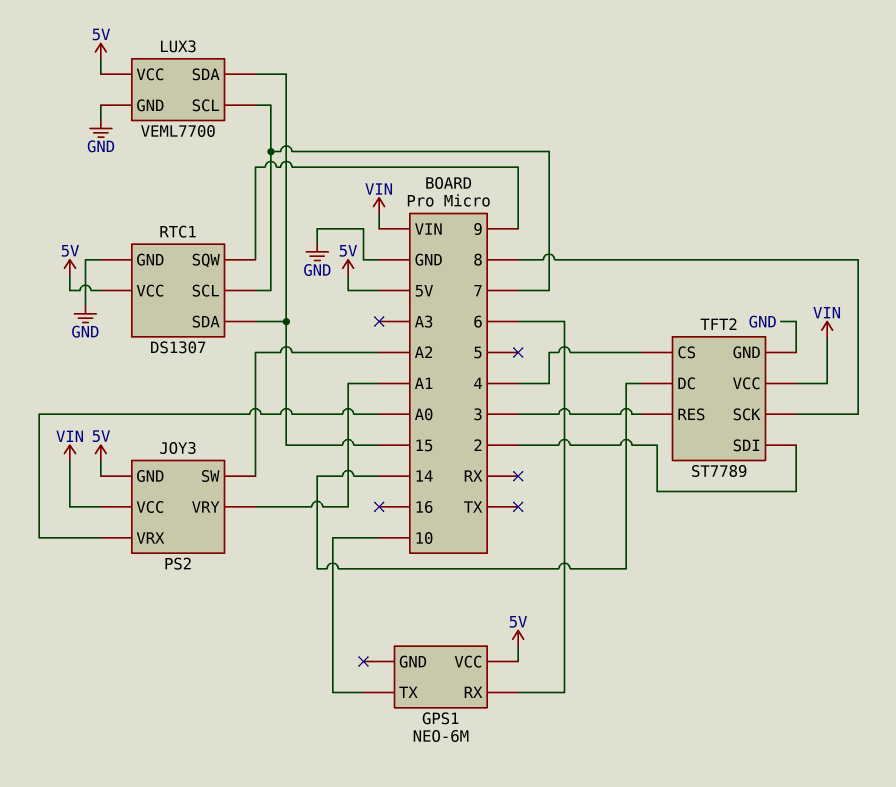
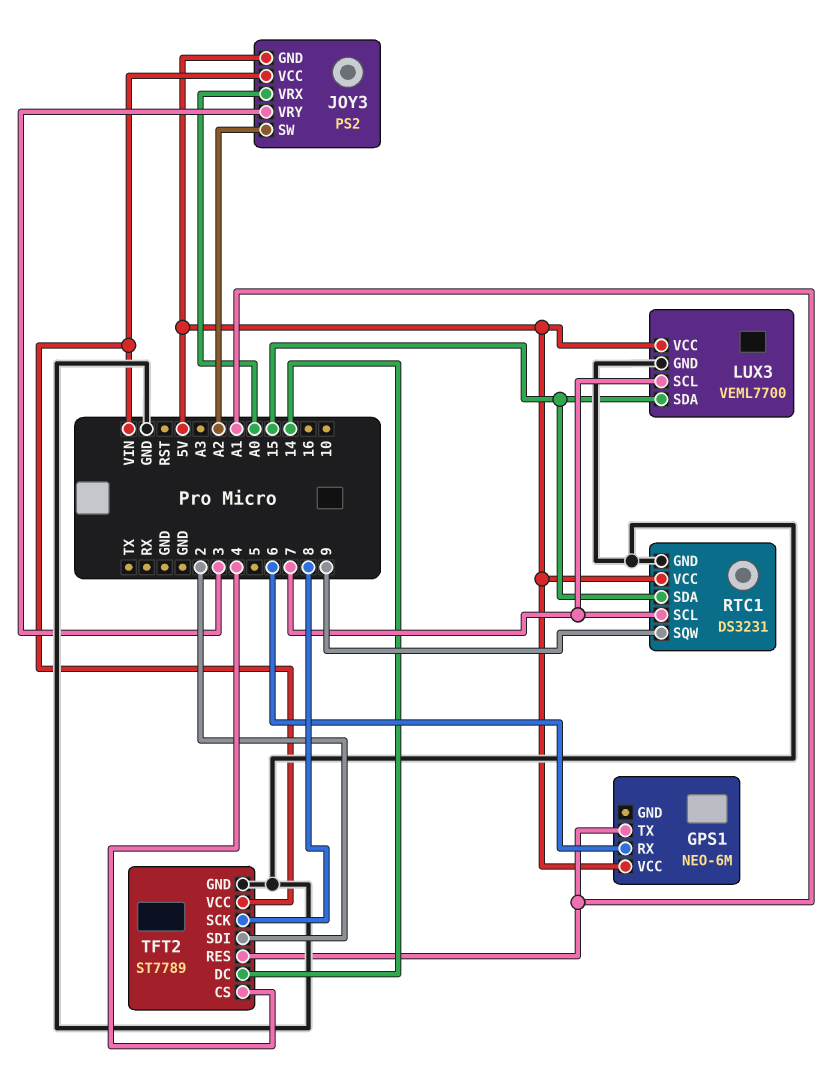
GPS1 pin TX: 10 -> A1
JOY3 pin VRY: A1 -> 3
RTC1: DS1307 -> DS3231
TFT2 pin RES: 3 -> A1

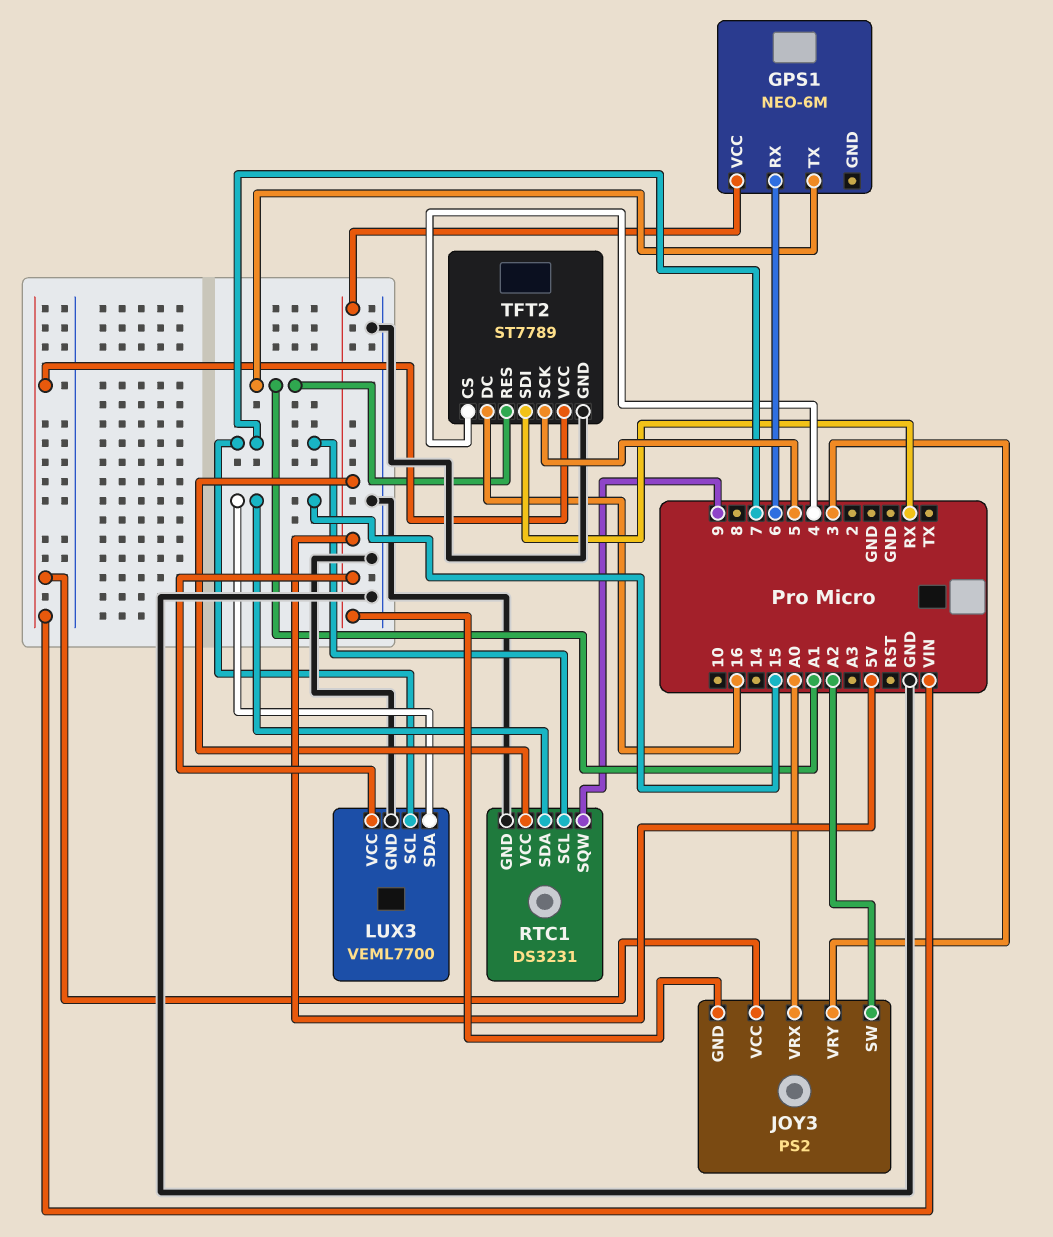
TFT2 pin DC: 14 -> 16
TFT2 pin SCK: 8 -> 5
TFT2 pin SDI: 2 -> RX

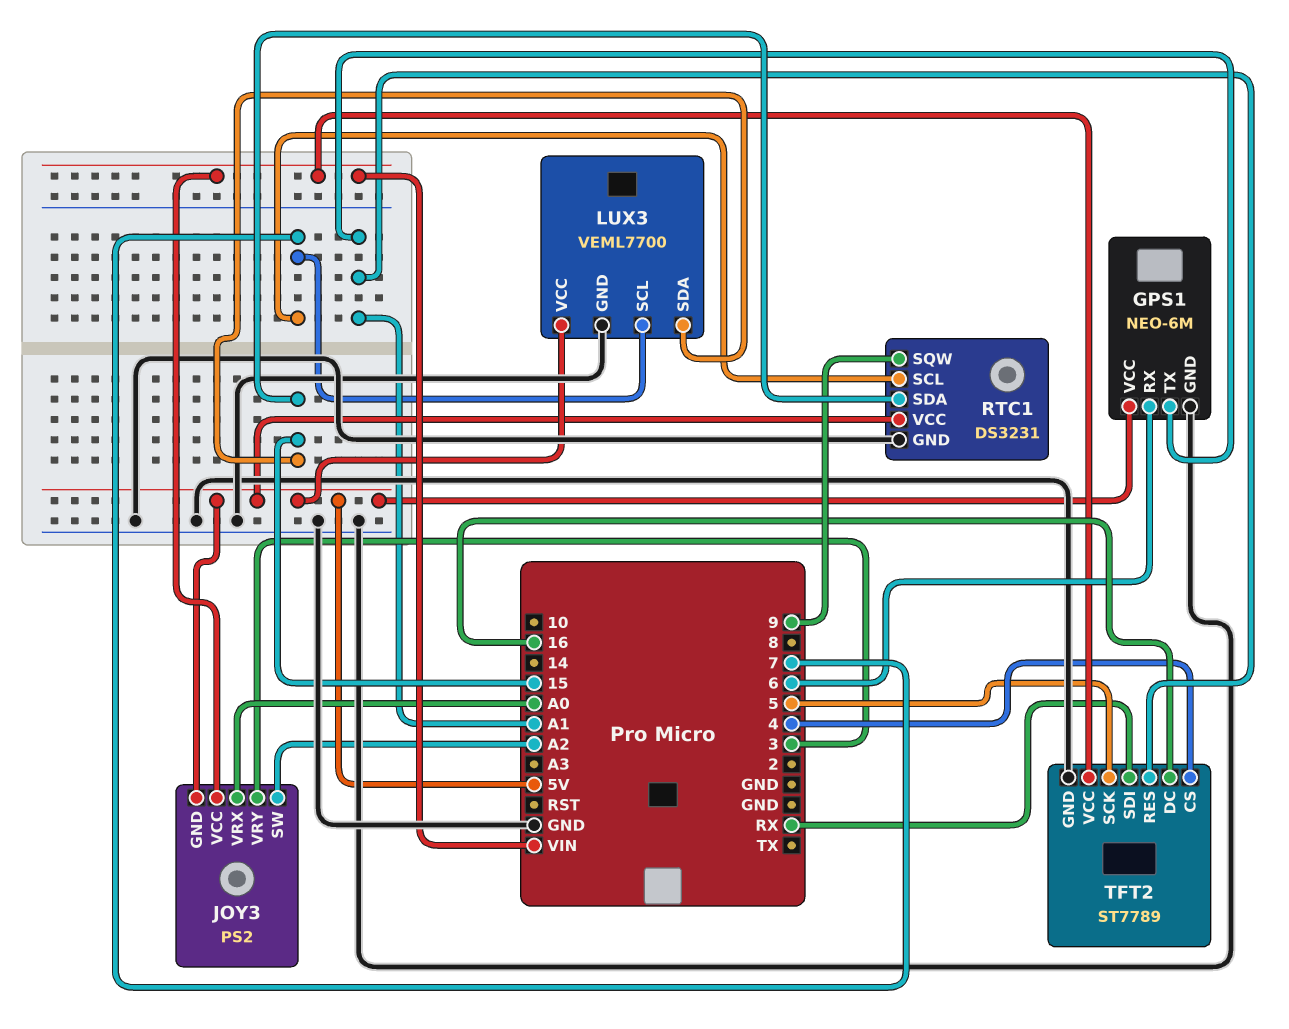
GPS1 pin GND: none -> GND

